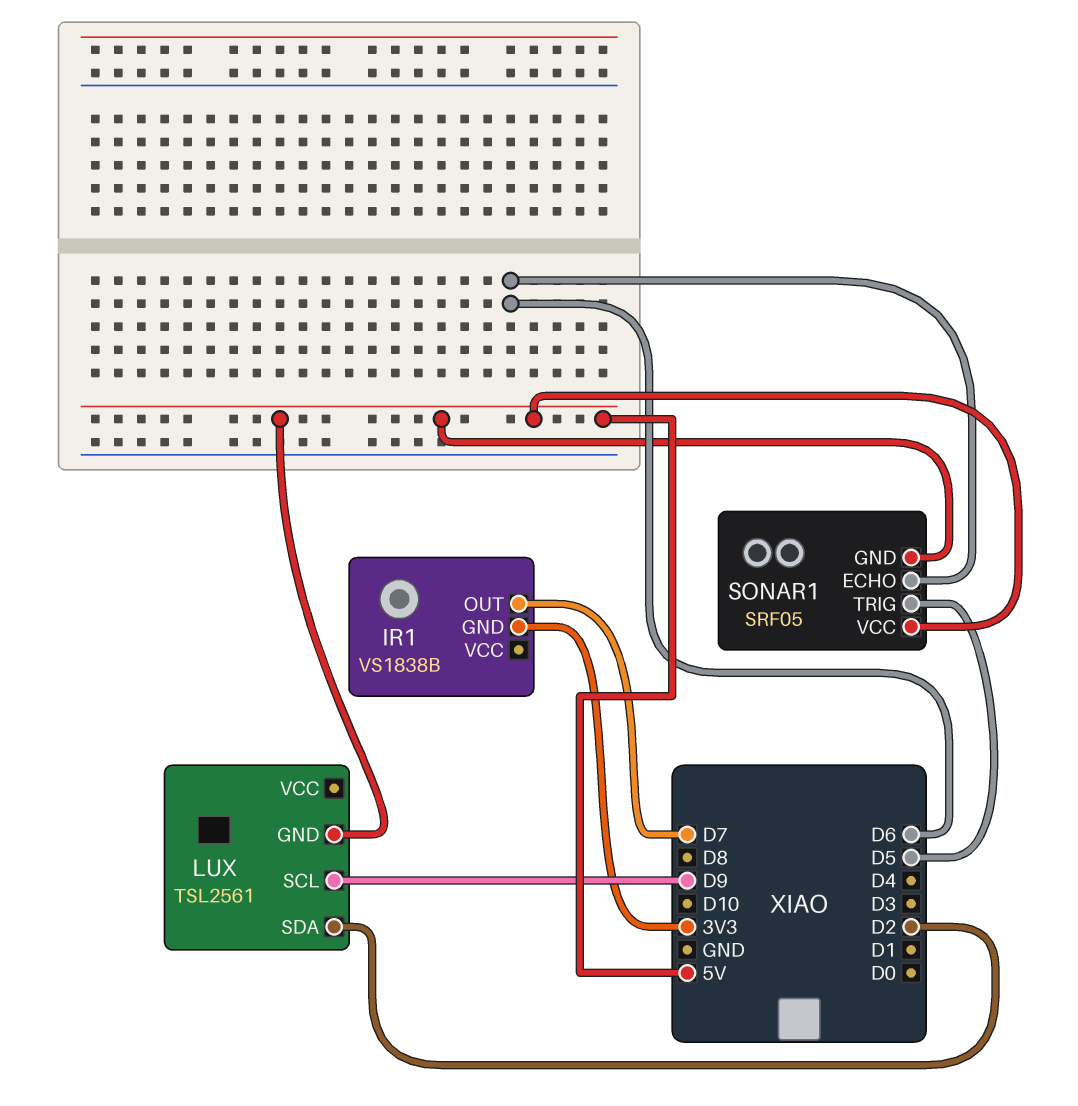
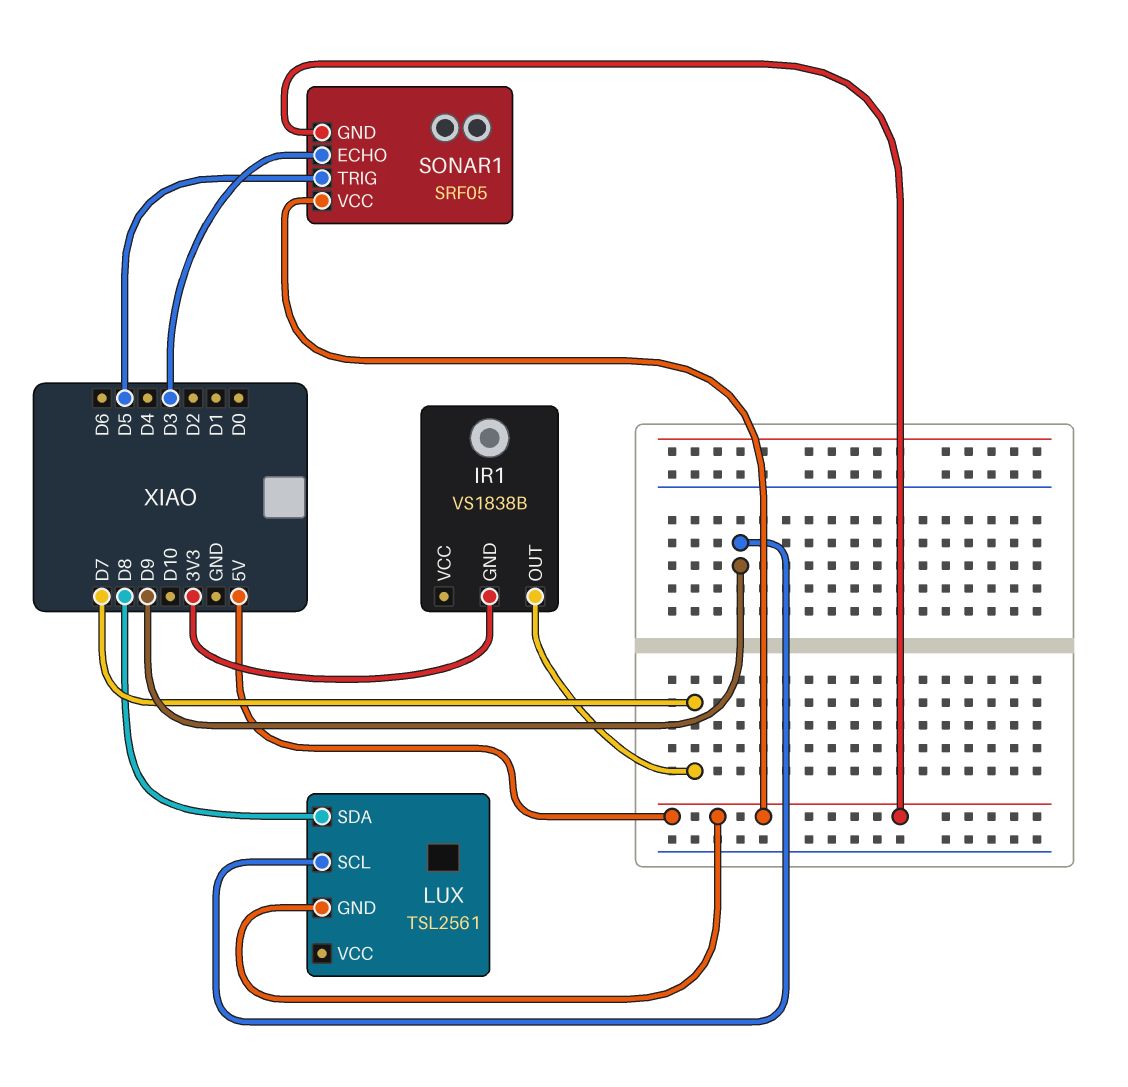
LUX pin SDA: D2 -> D8
SONAR1 pin ECHO: D6 -> D3

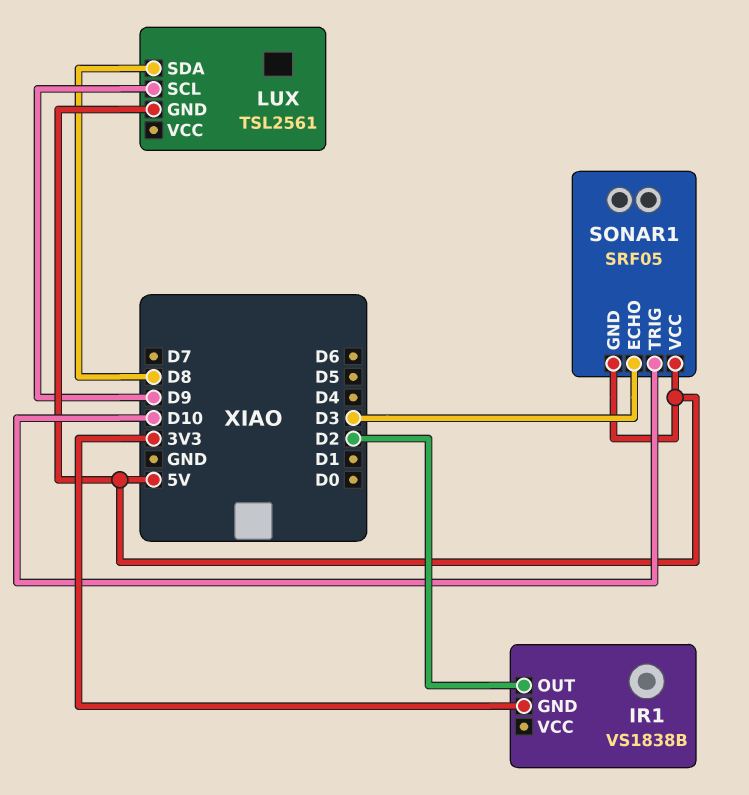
IR1 pin OUT: D7 -> D2
SONAR1 pin TRIG: D5 -> D10

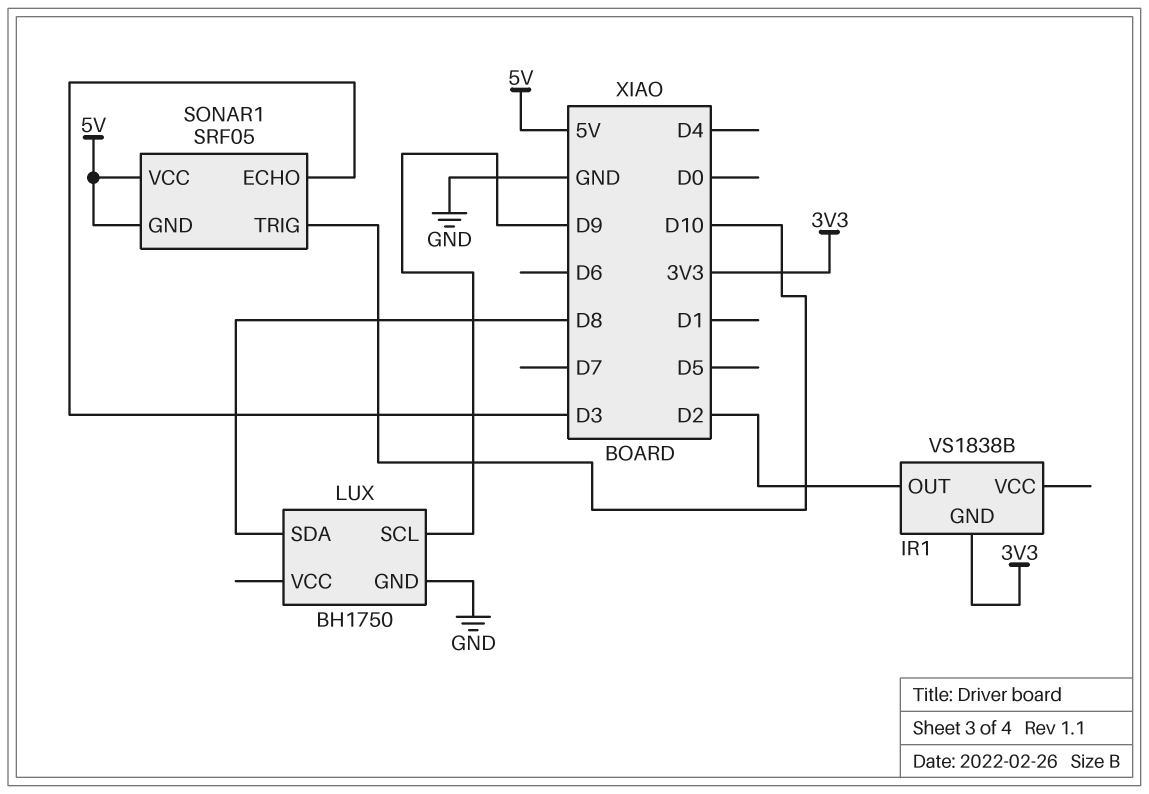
LUX: TSL2561 -> BH1750
LUX pin GND: 5V -> GND

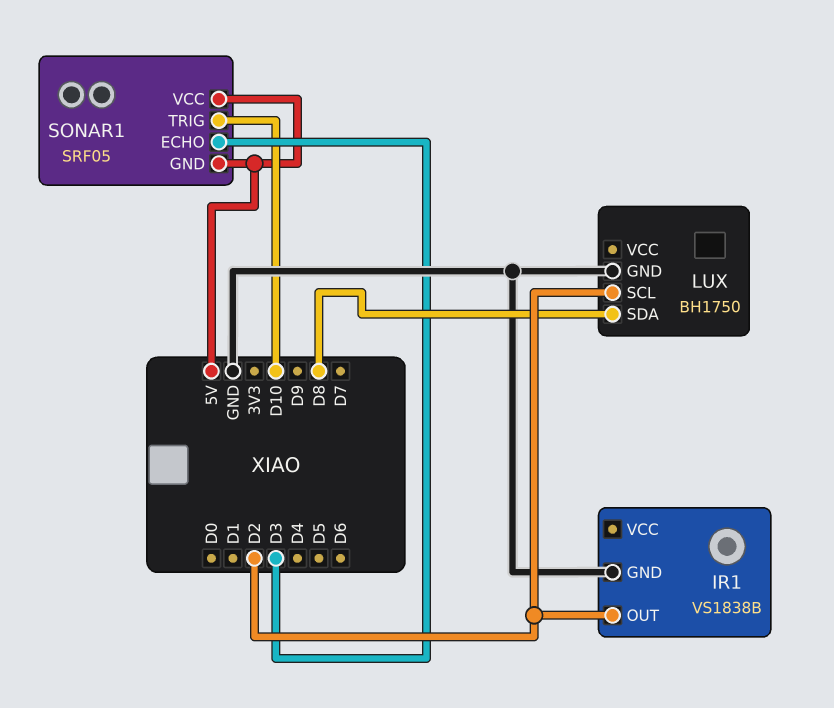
IR1 pin GND: 3V3 -> GND
LUX pin SCL: D9 -> D2

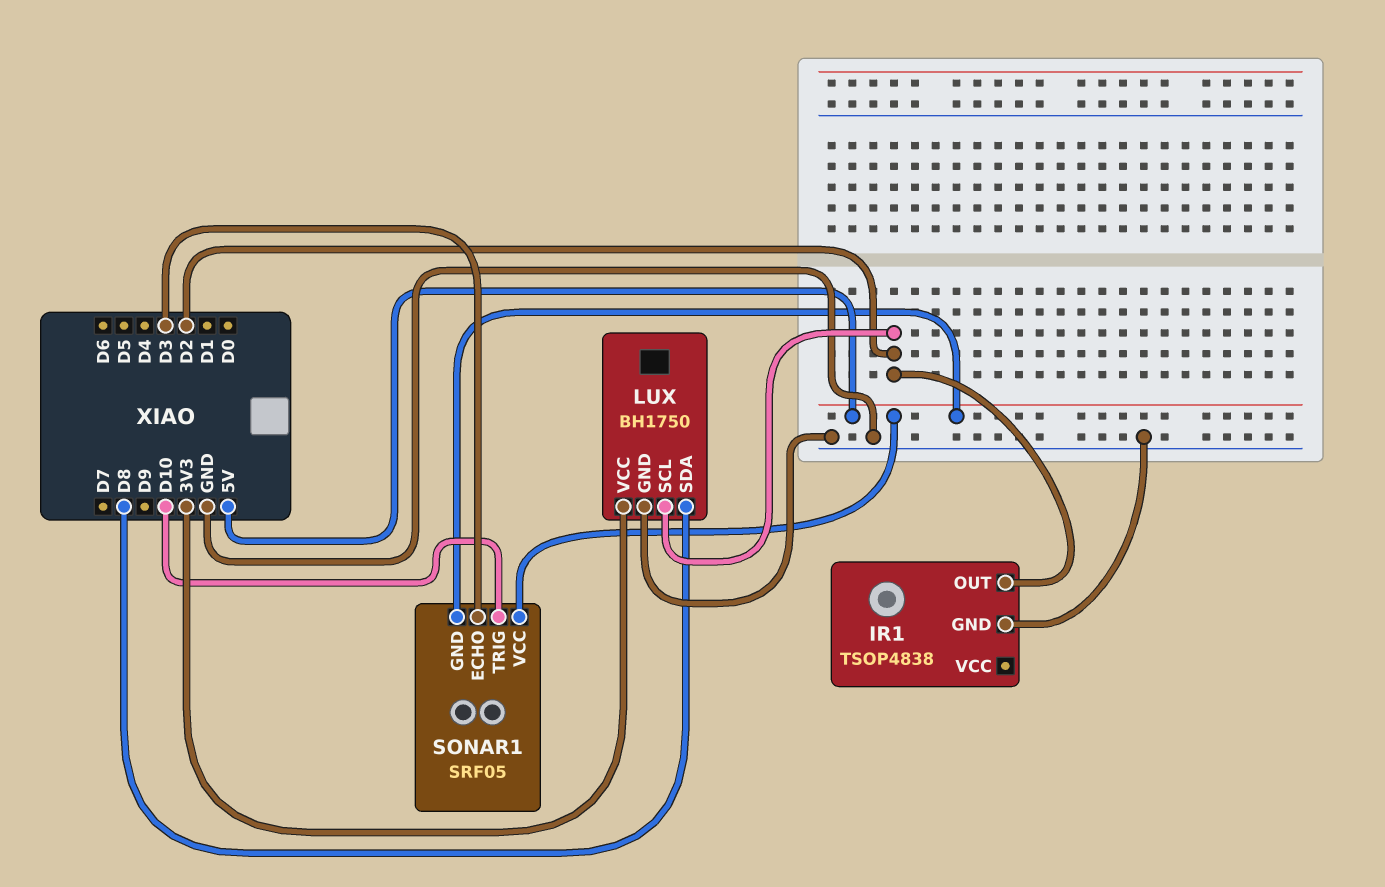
IR1: VS1838B -> TSOP4838
LUX pin VCC: none -> 3V3

